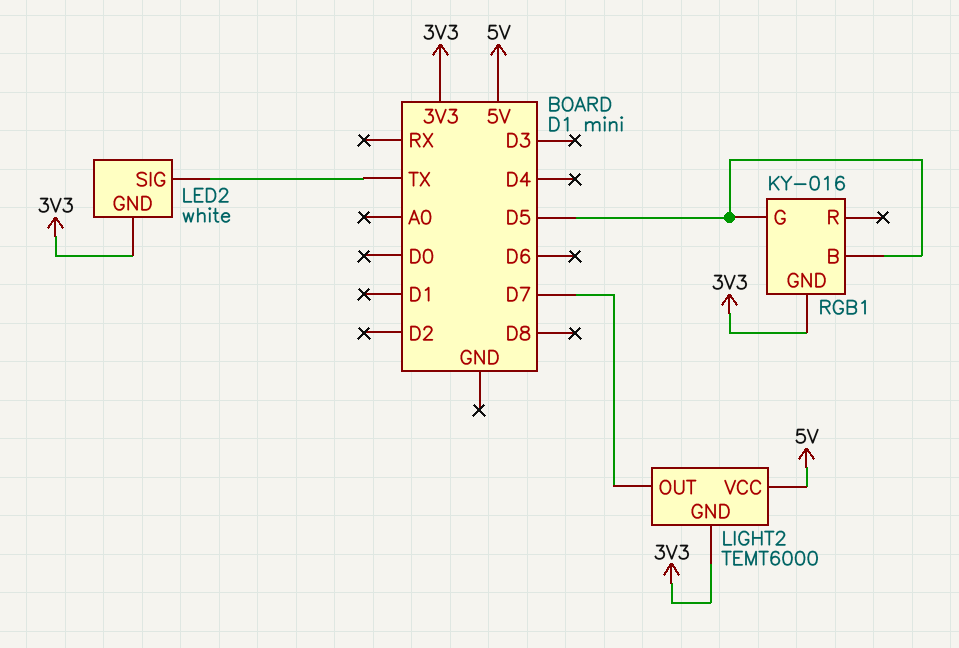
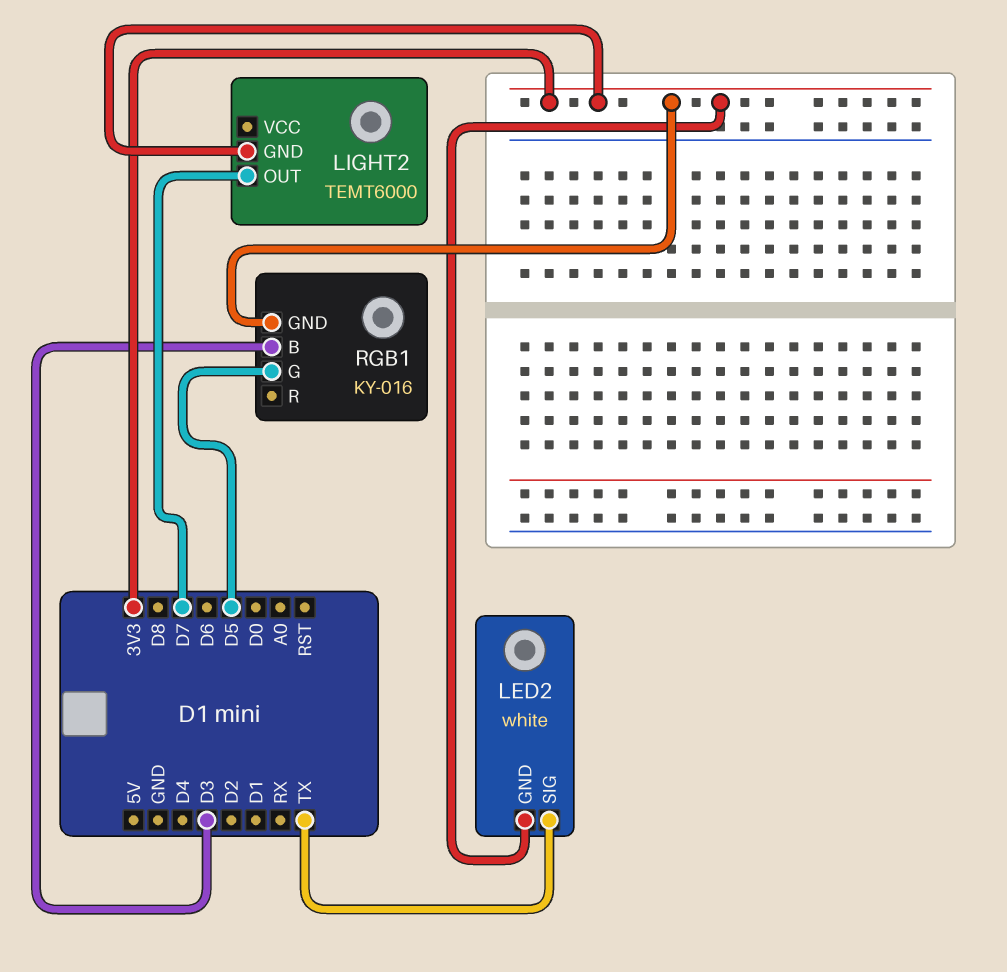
LIGHT2 pin VCC: 5V -> none
RGB1 pin B: D5 -> D3

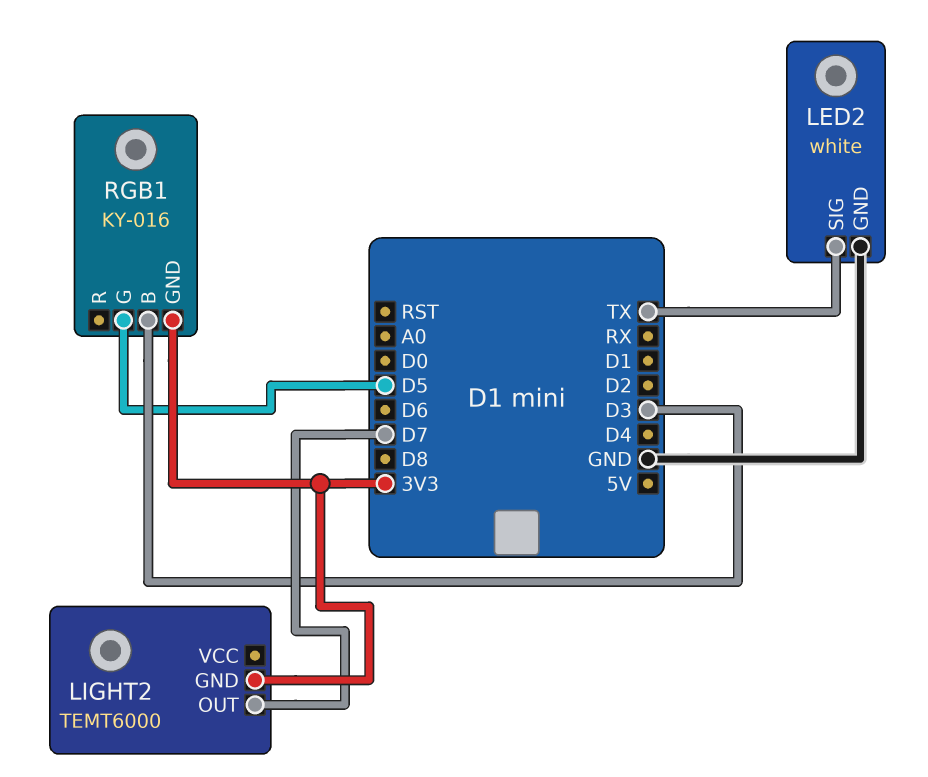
LED2 pin GND: 3V3 -> GND

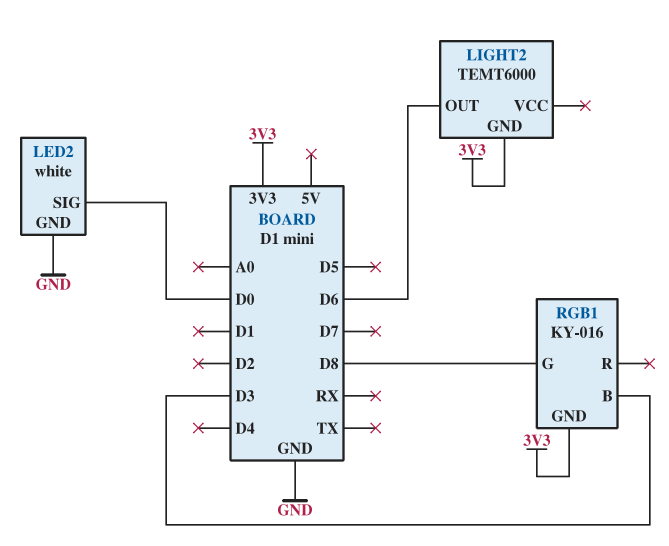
LED2 pin SIG: TX -> D0
LIGHT2 pin OUT: D7 -> D6
RGB1 pin G: D5 -> D8

